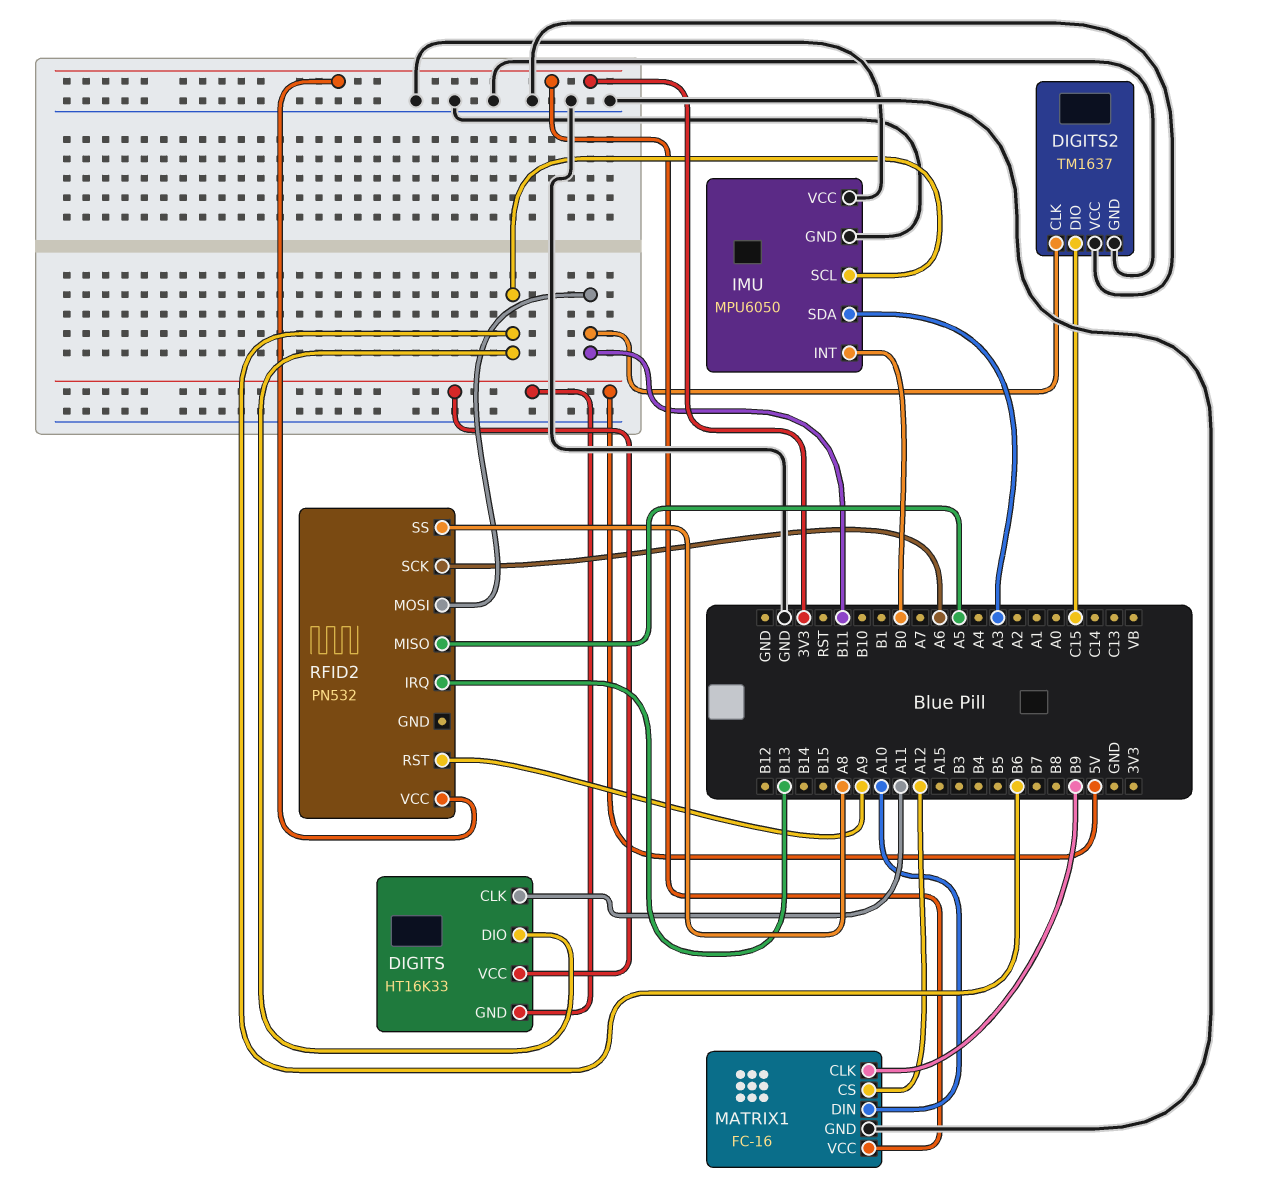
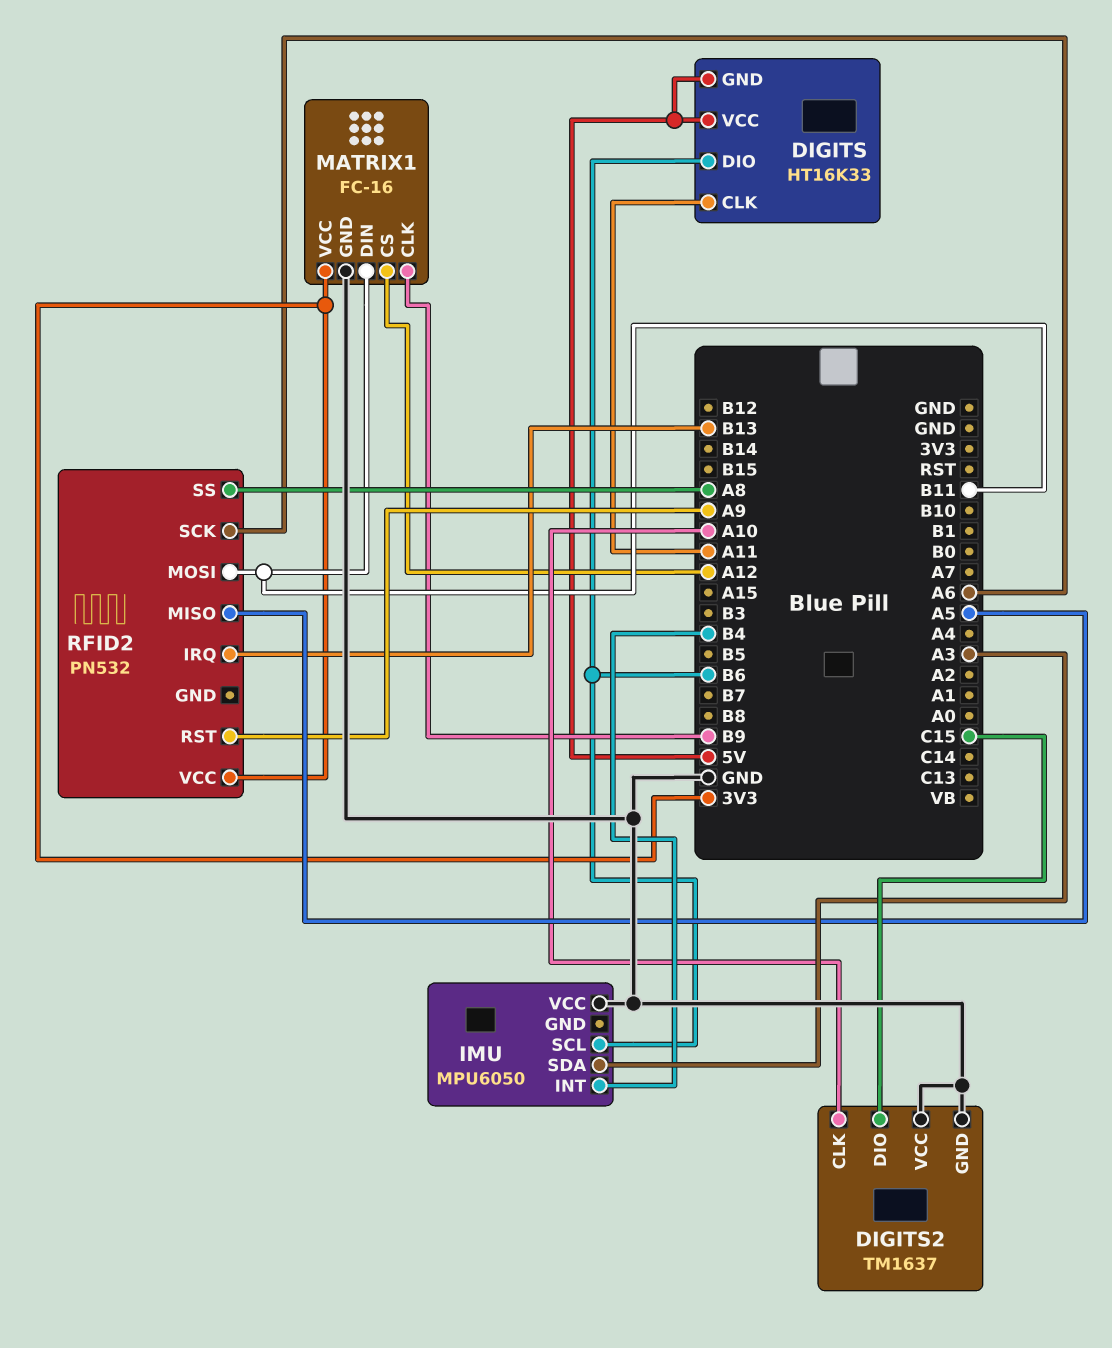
DIGITS2 pin CLK: B11 -> A10
IMU pin GND: GND -> none
IMU pin INT: B0 -> B4
MATRIX1 pin DIN: A10 -> B11

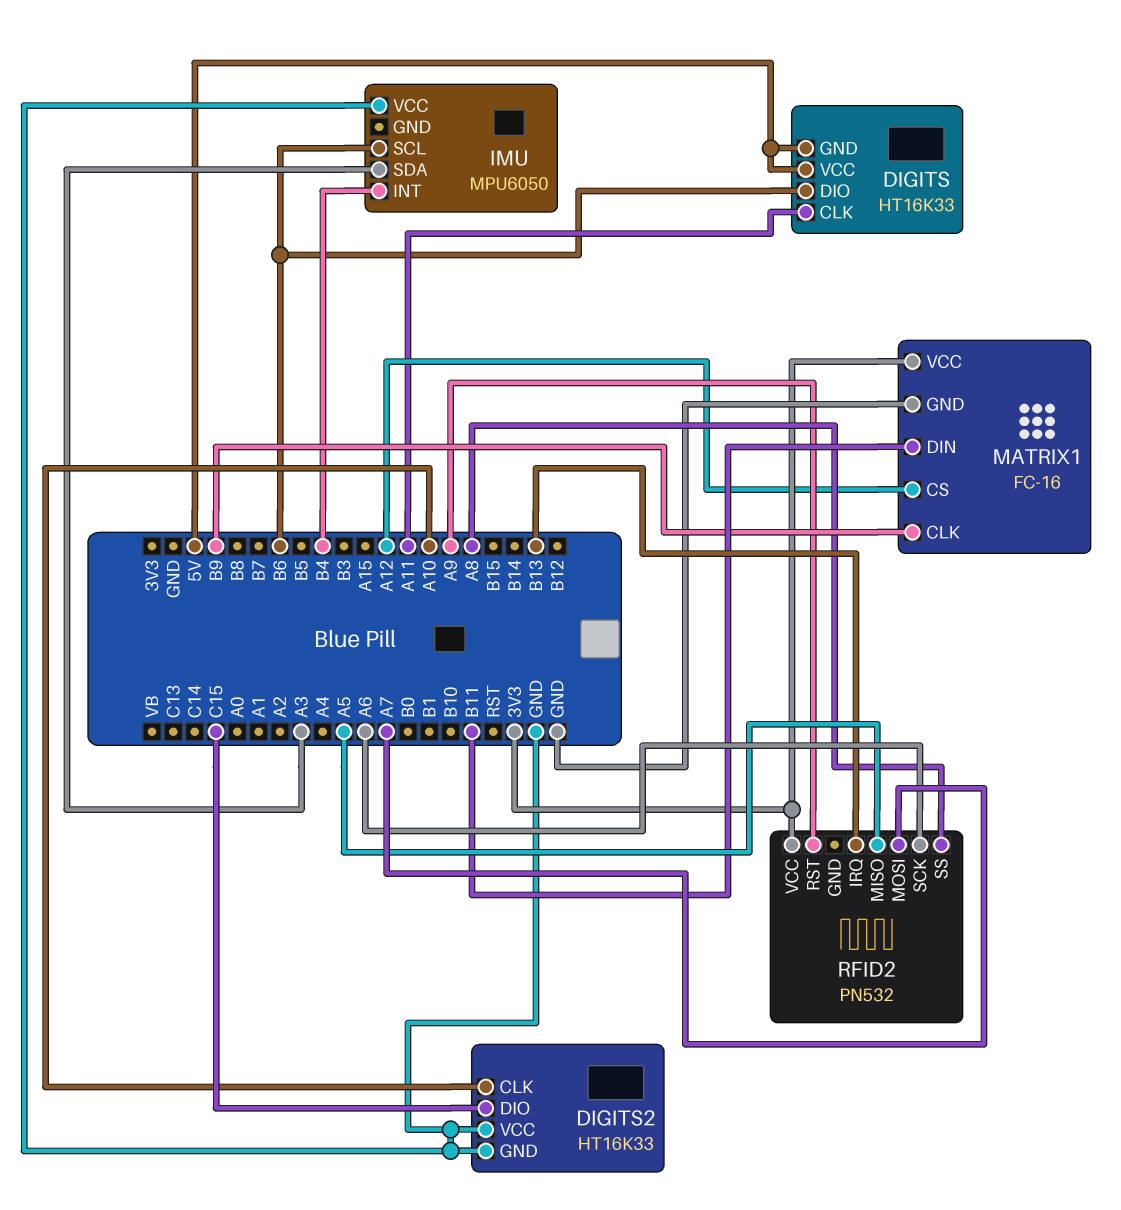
DIGITS2: TM1637 -> HT16K33
RFID2 pin MOSI: B11 -> A7

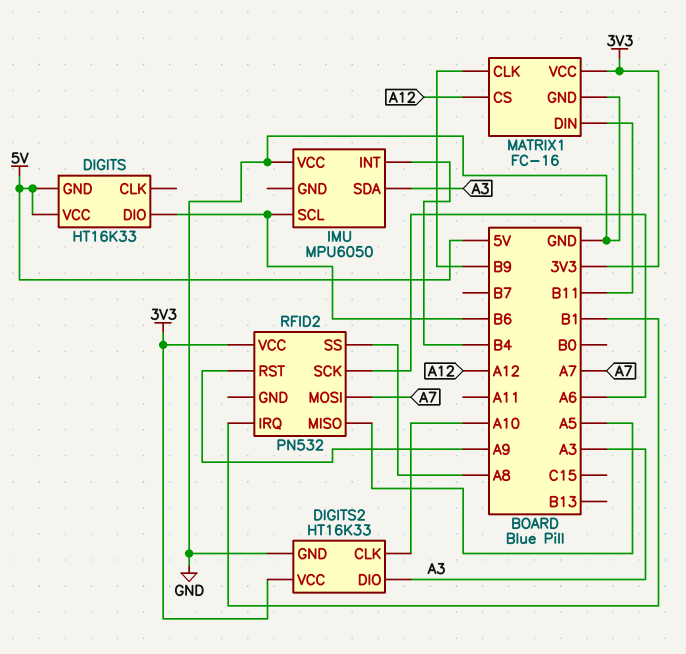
DIGITS pin CLK: A11 -> none
DIGITS2 pin DIO: C15 -> A3
DIGITS2 pin VCC: GND -> 3V3
RFID2 pin IRQ: B13 -> B1

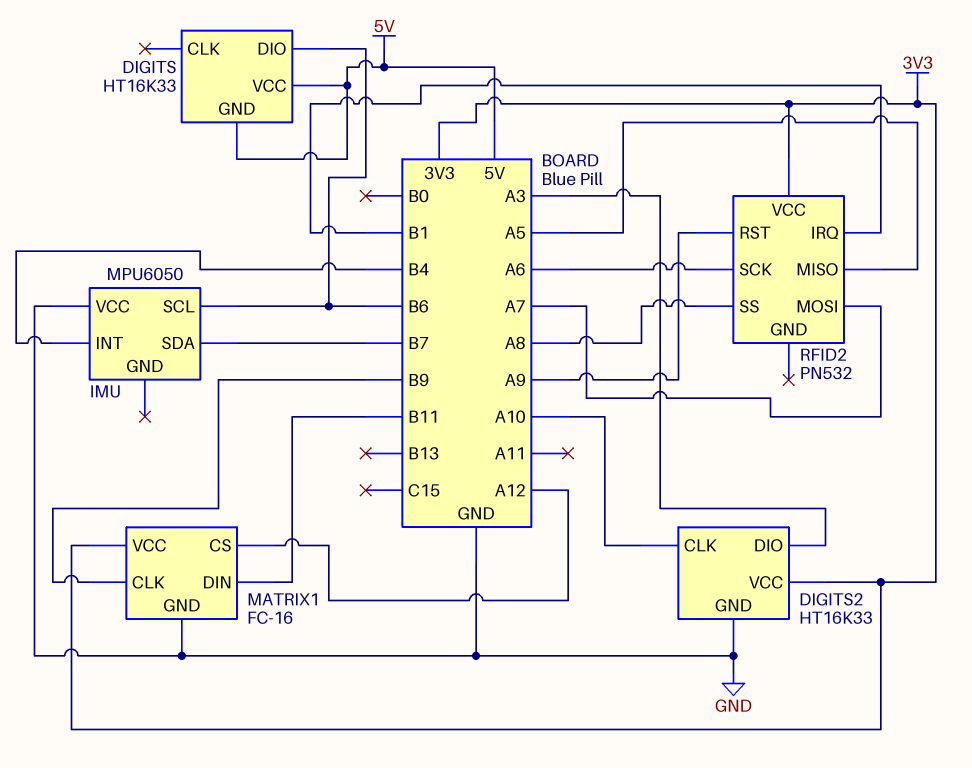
IMU pin SDA: A3 -> B7

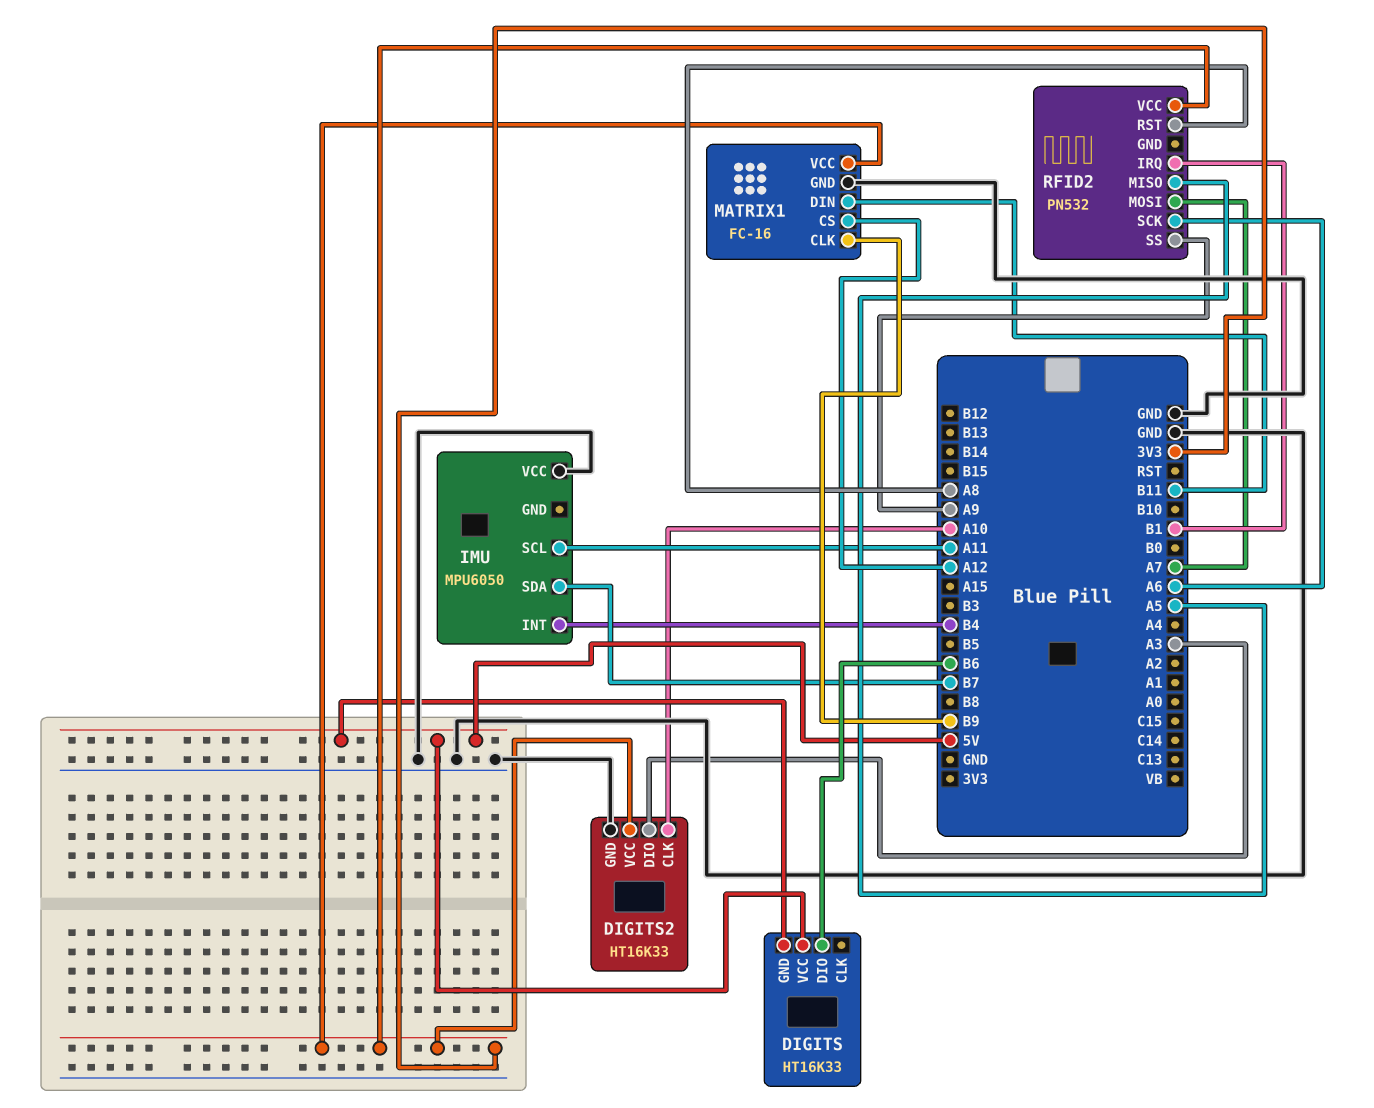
IMU pin SCL: B6 -> A11
RFID2 pin RST: A9 -> A8
RFID2 pin SS: A8 -> A9

